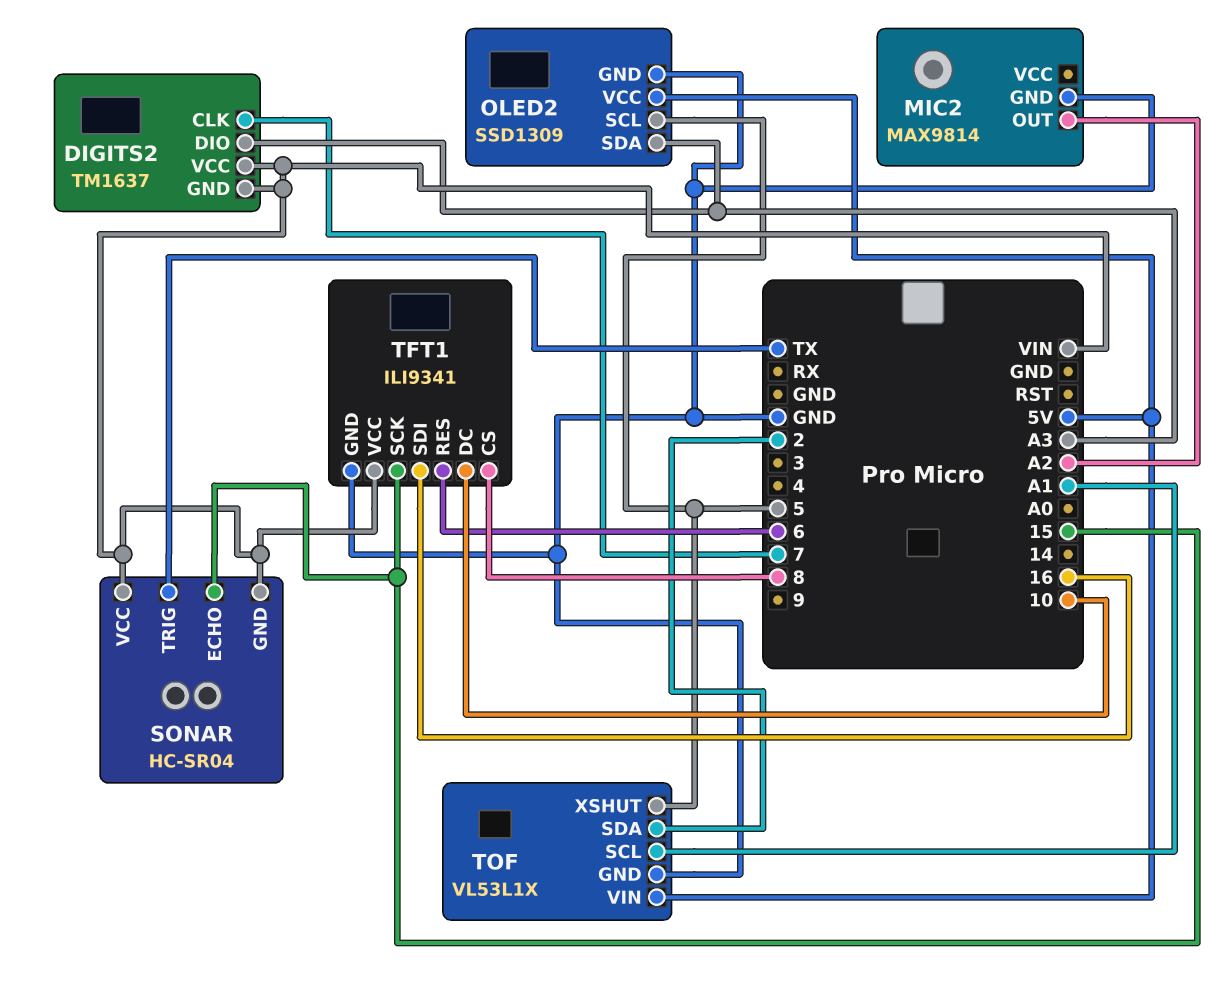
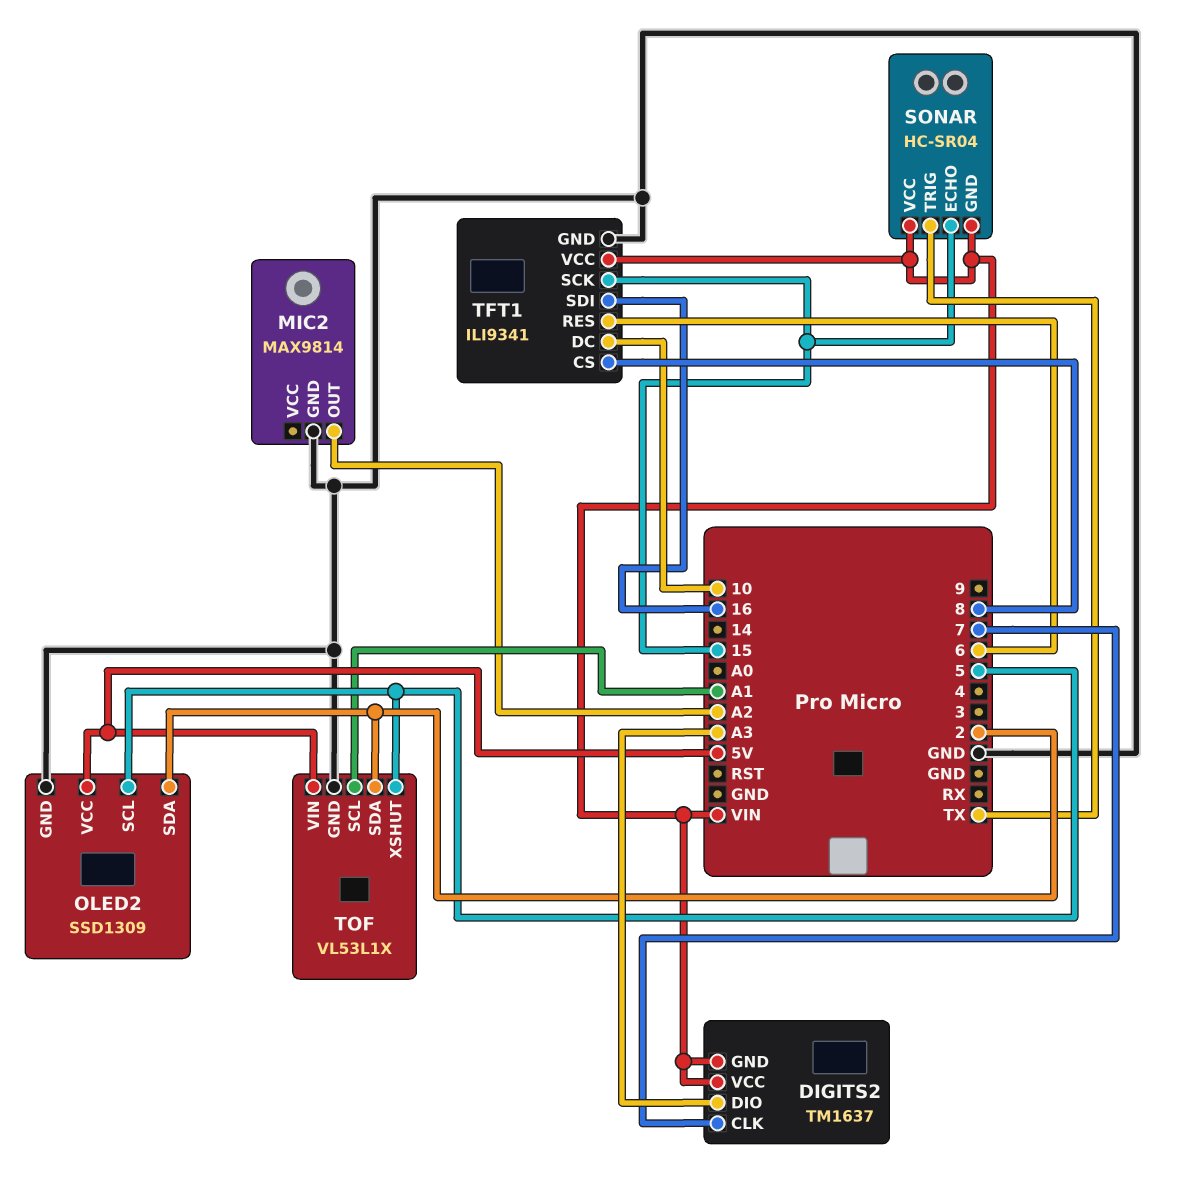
OLED2 pin SDA: A3 -> 2

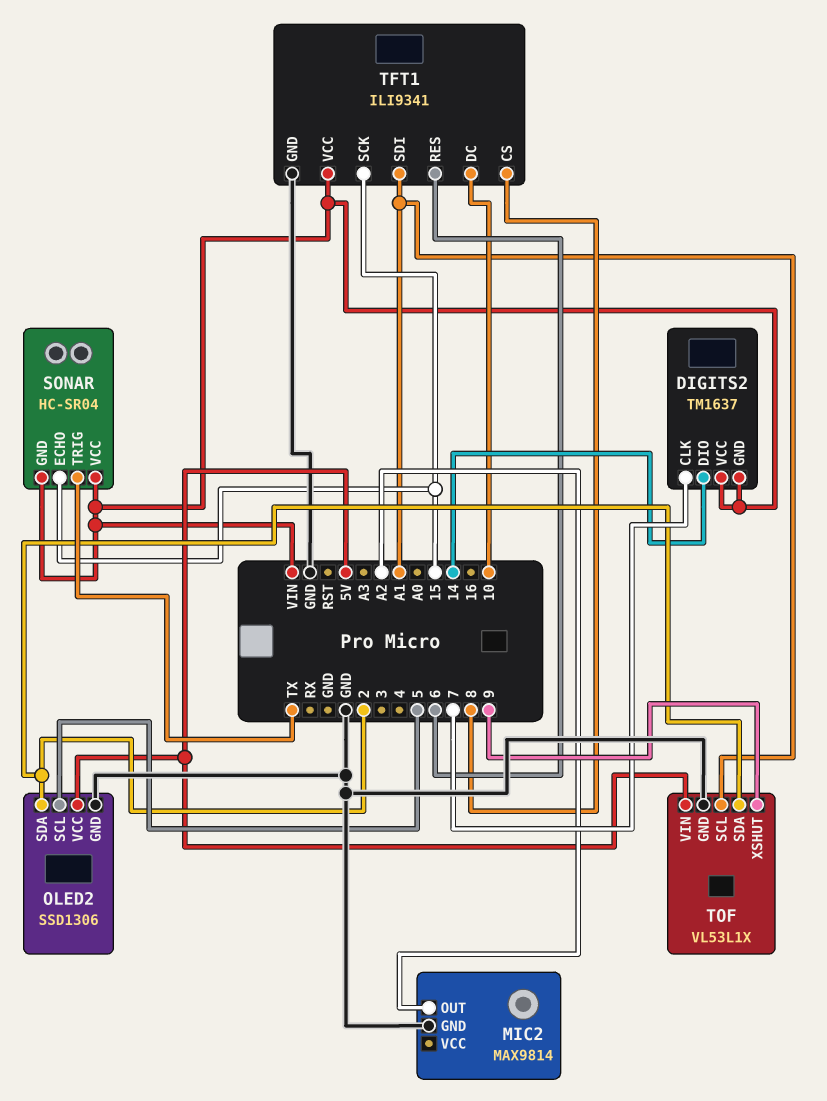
DIGITS2 pin DIO: A3 -> 14
OLED2: SSD1309 -> SSD1306
TFT1 pin SDI: 16 -> A1
TOF pin XSHUT: 5 -> 9

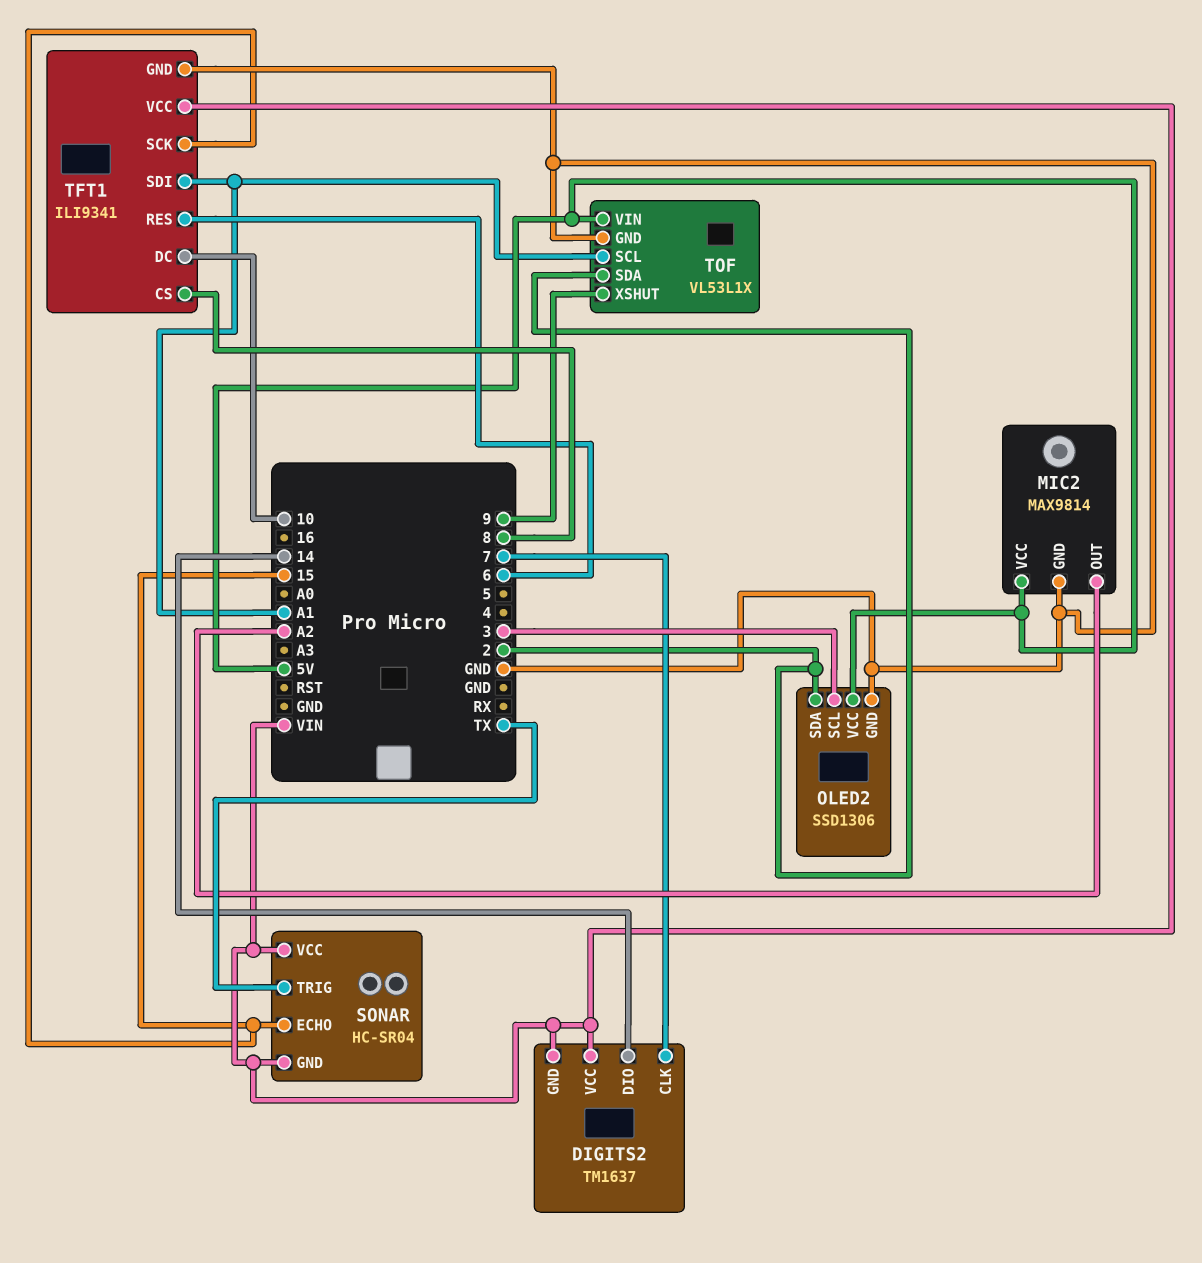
MIC2 pin VCC: none -> 5V
OLED2 pin SCL: 5 -> 3

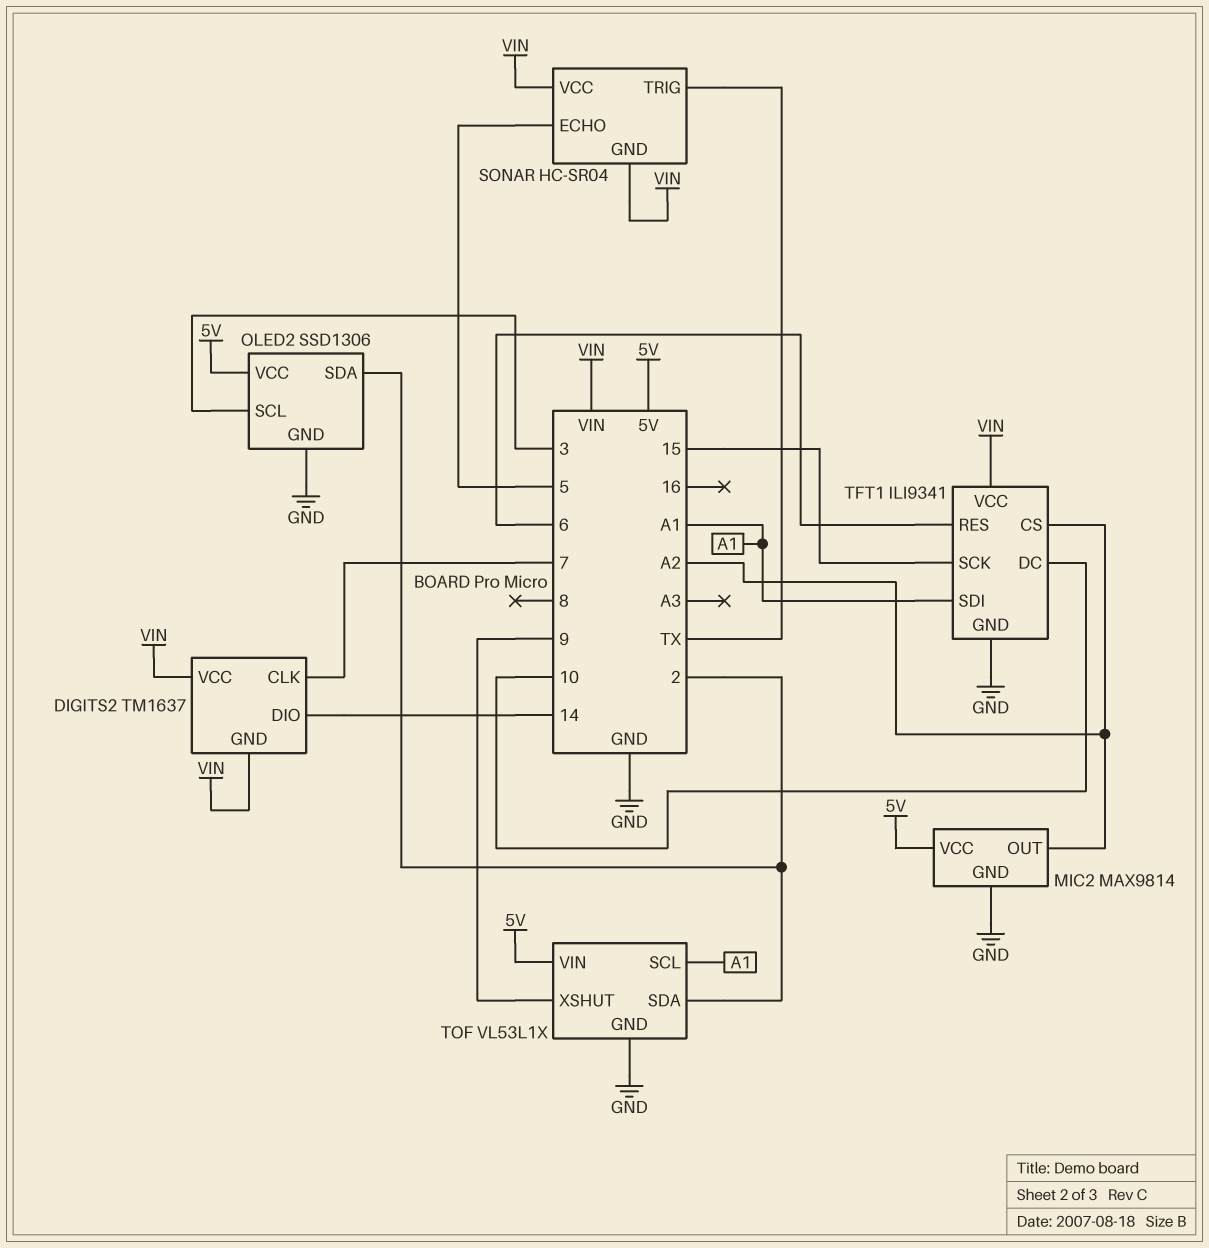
SONAR pin ECHO: 15 -> 5
TFT1 pin CS: 8 -> A2

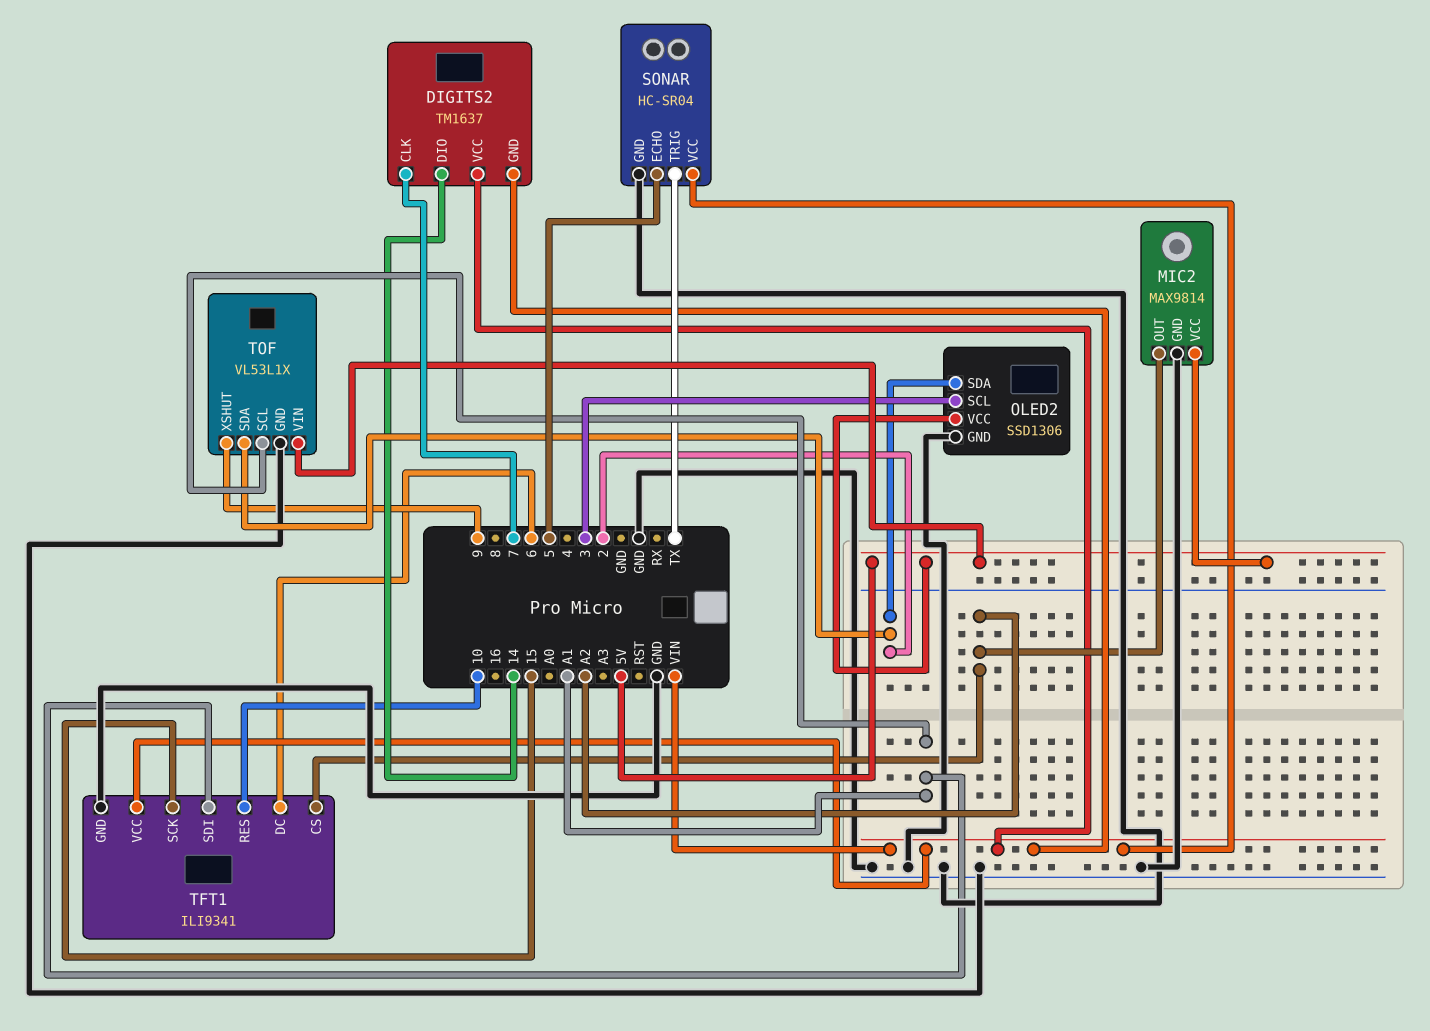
SONAR pin GND: VIN -> GND
TFT1 pin DC: 10 -> 6
TFT1 pin RES: 6 -> 10

